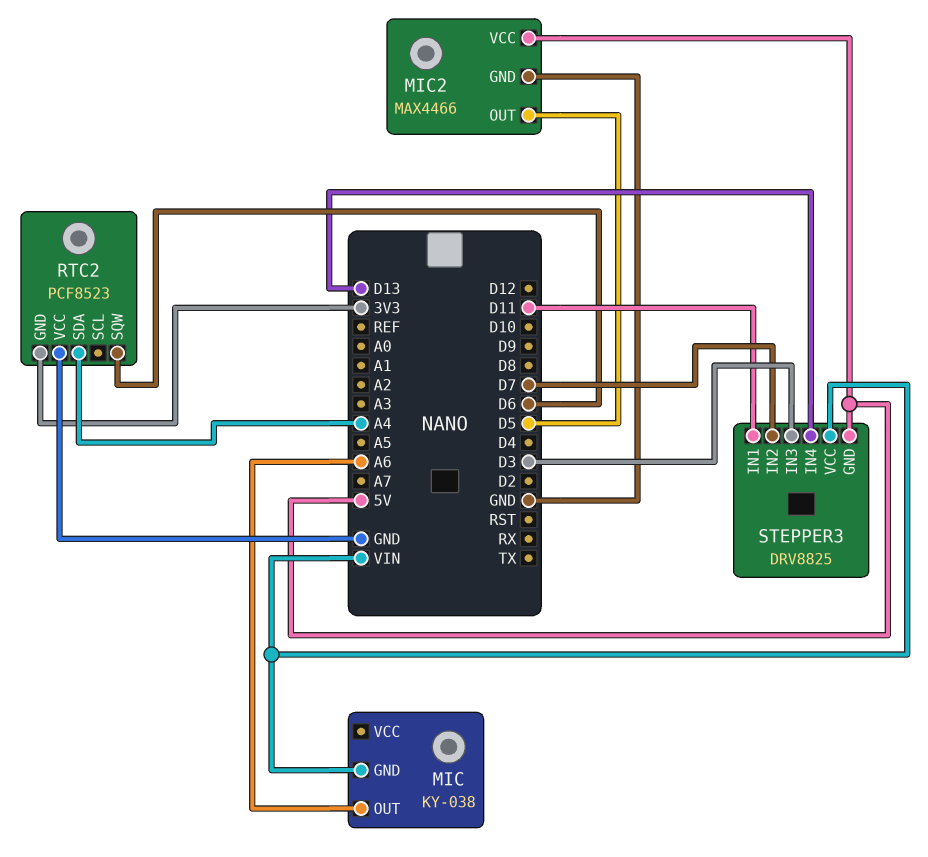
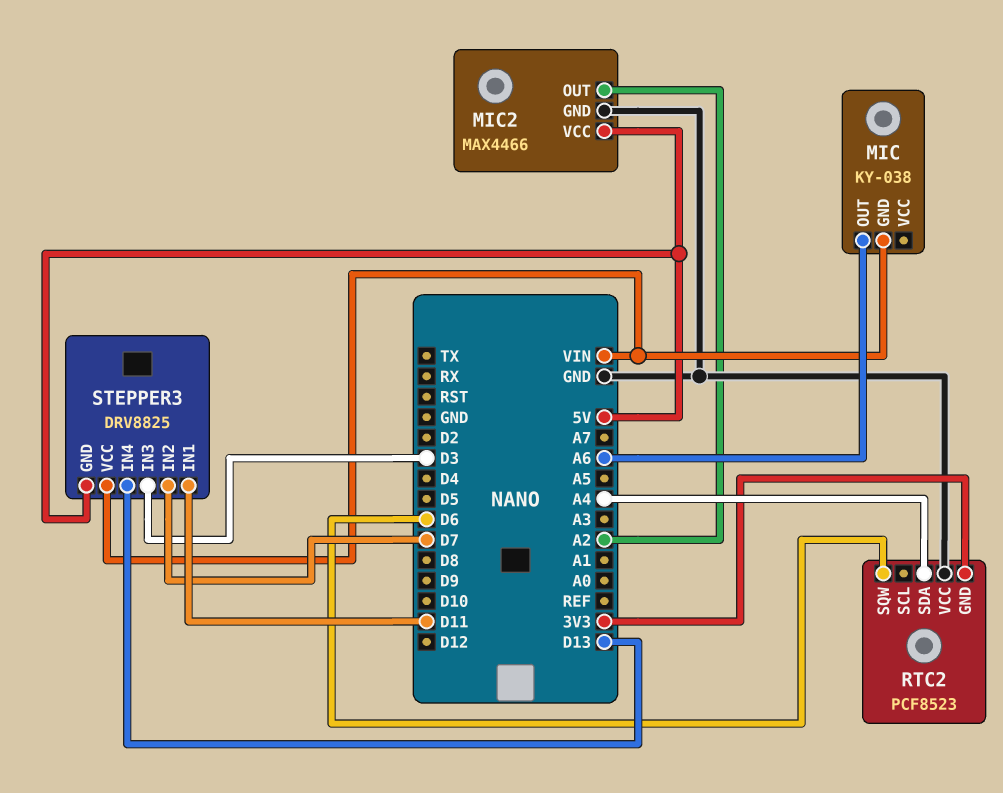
MIC2 pin OUT: D5 -> A2

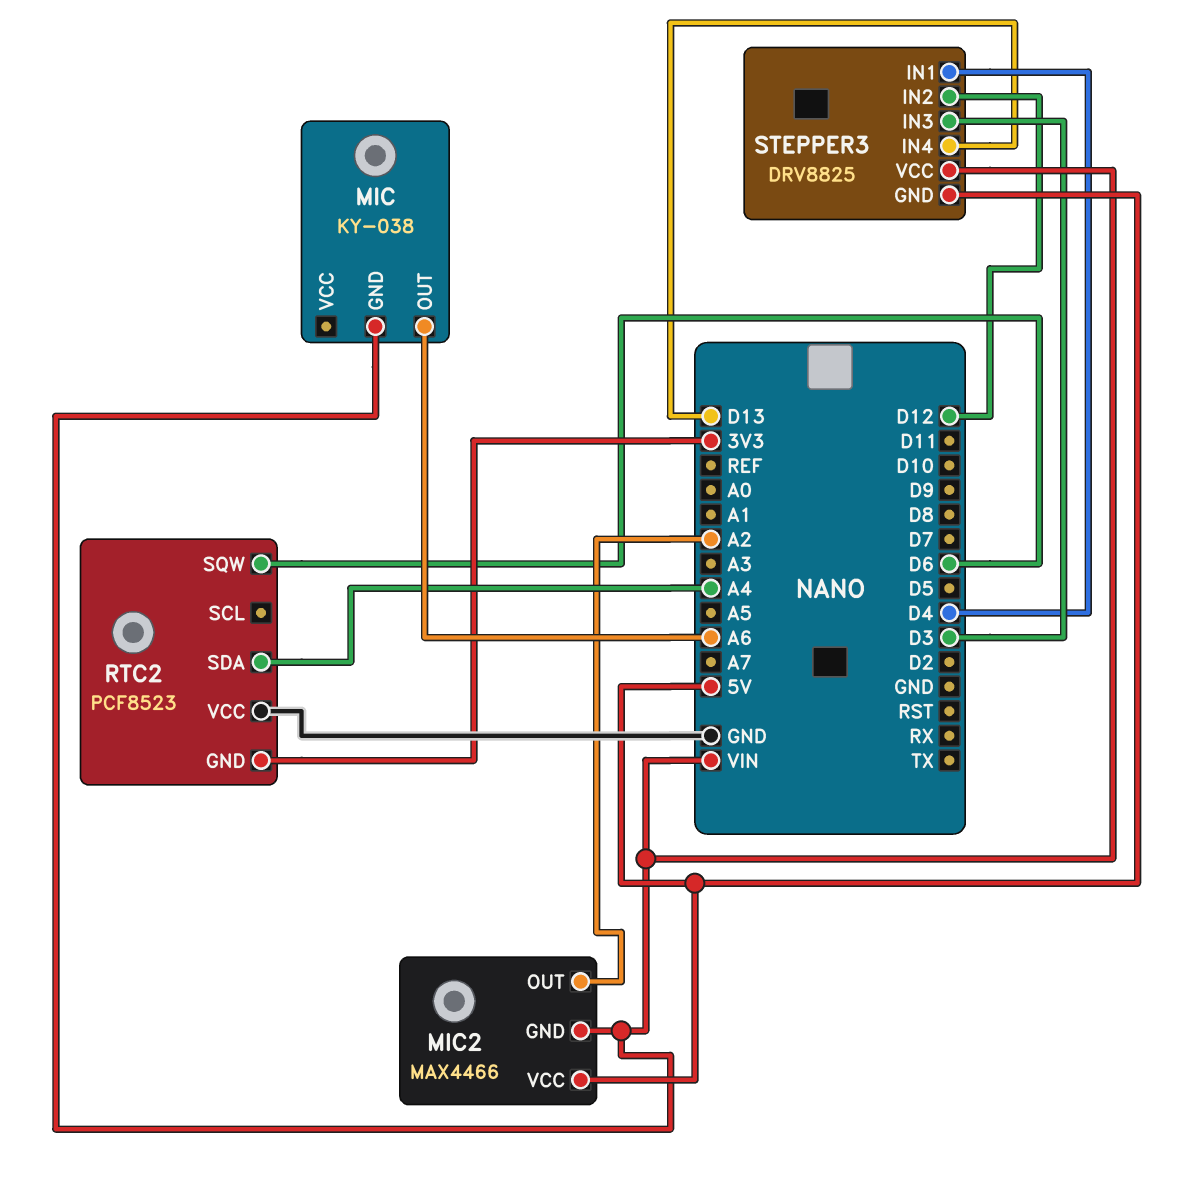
MIC2 pin GND: GND -> VIN
STEPPER3 pin IN1: D11 -> D4
STEPPER3 pin IN2: D7 -> D12

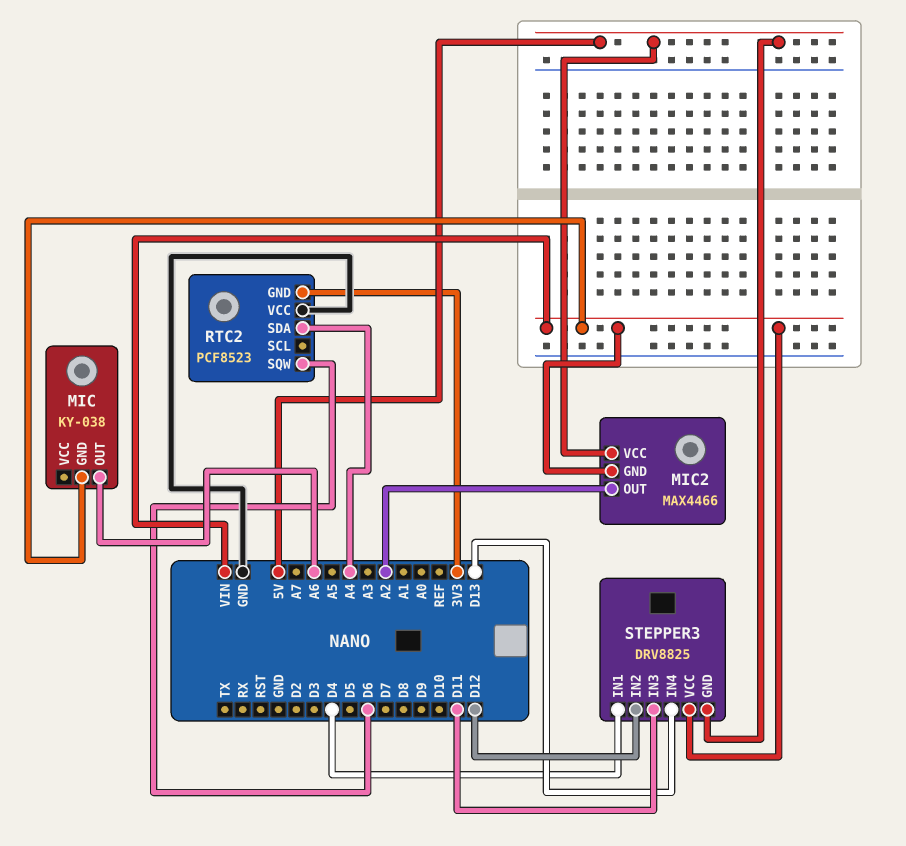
STEPPER3 pin IN3: D3 -> D11

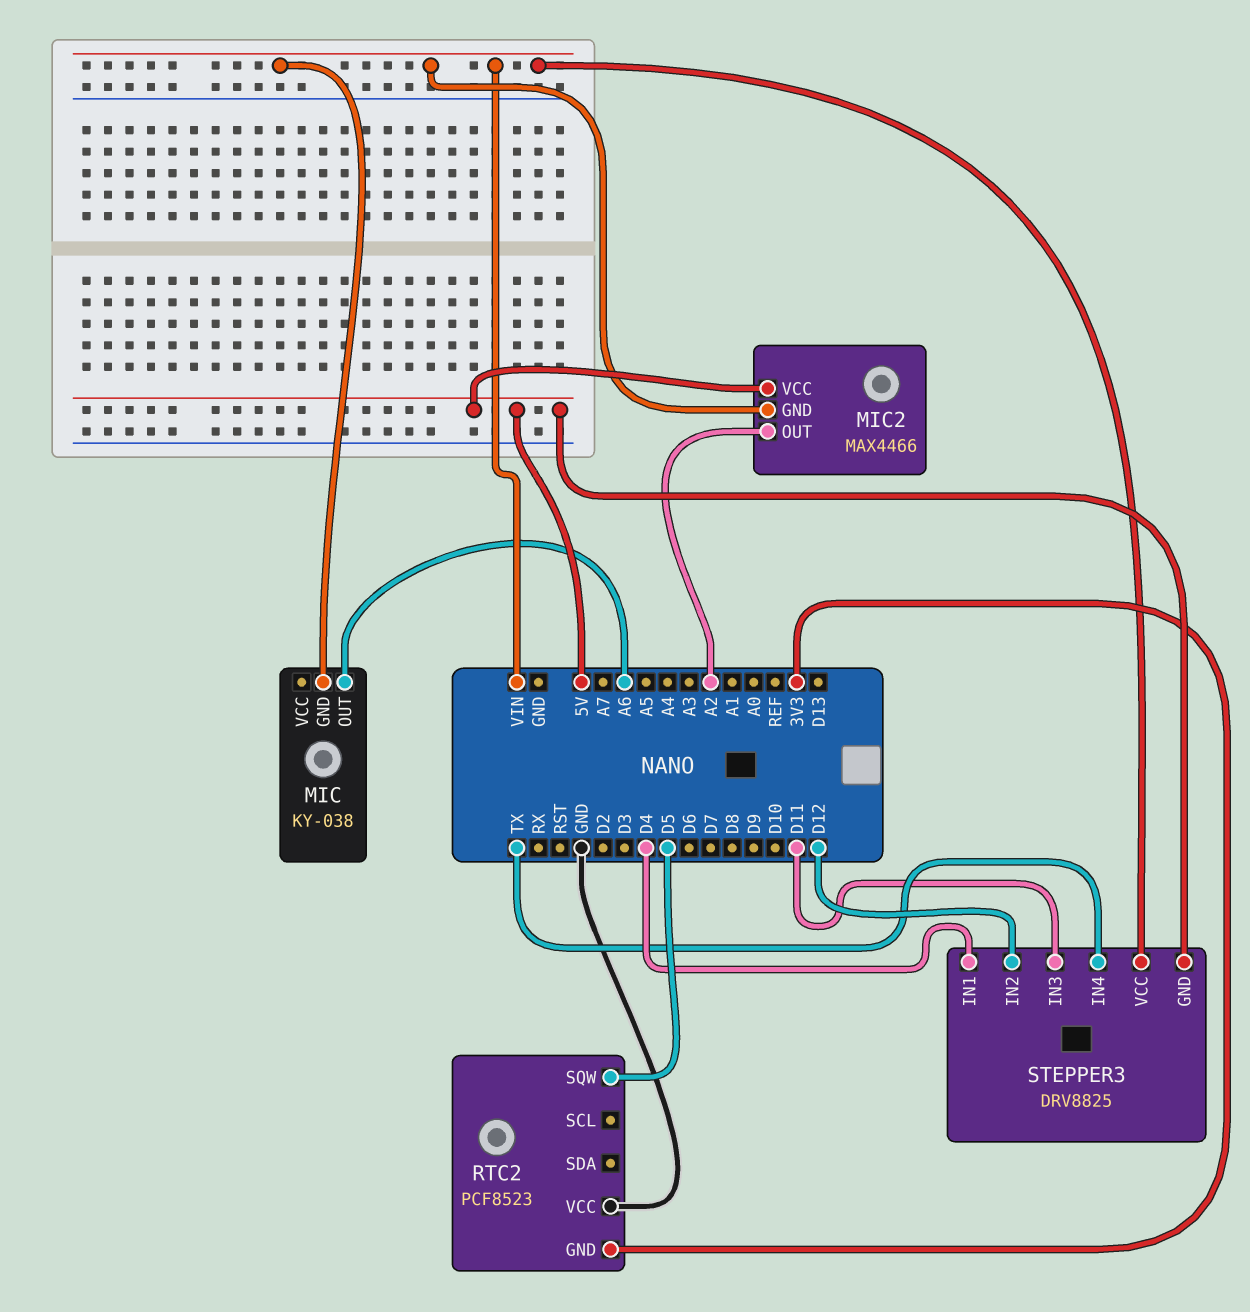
RTC2 pin SDA: A4 -> none
RTC2 pin SQW: D6 -> D5
STEPPER3 pin IN4: D13 -> TX

